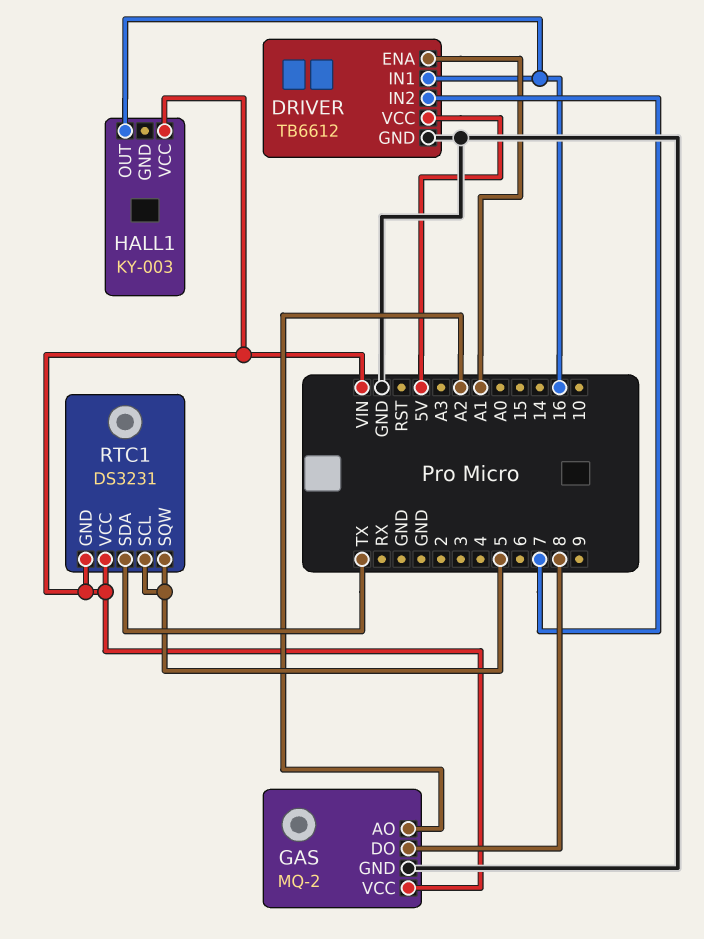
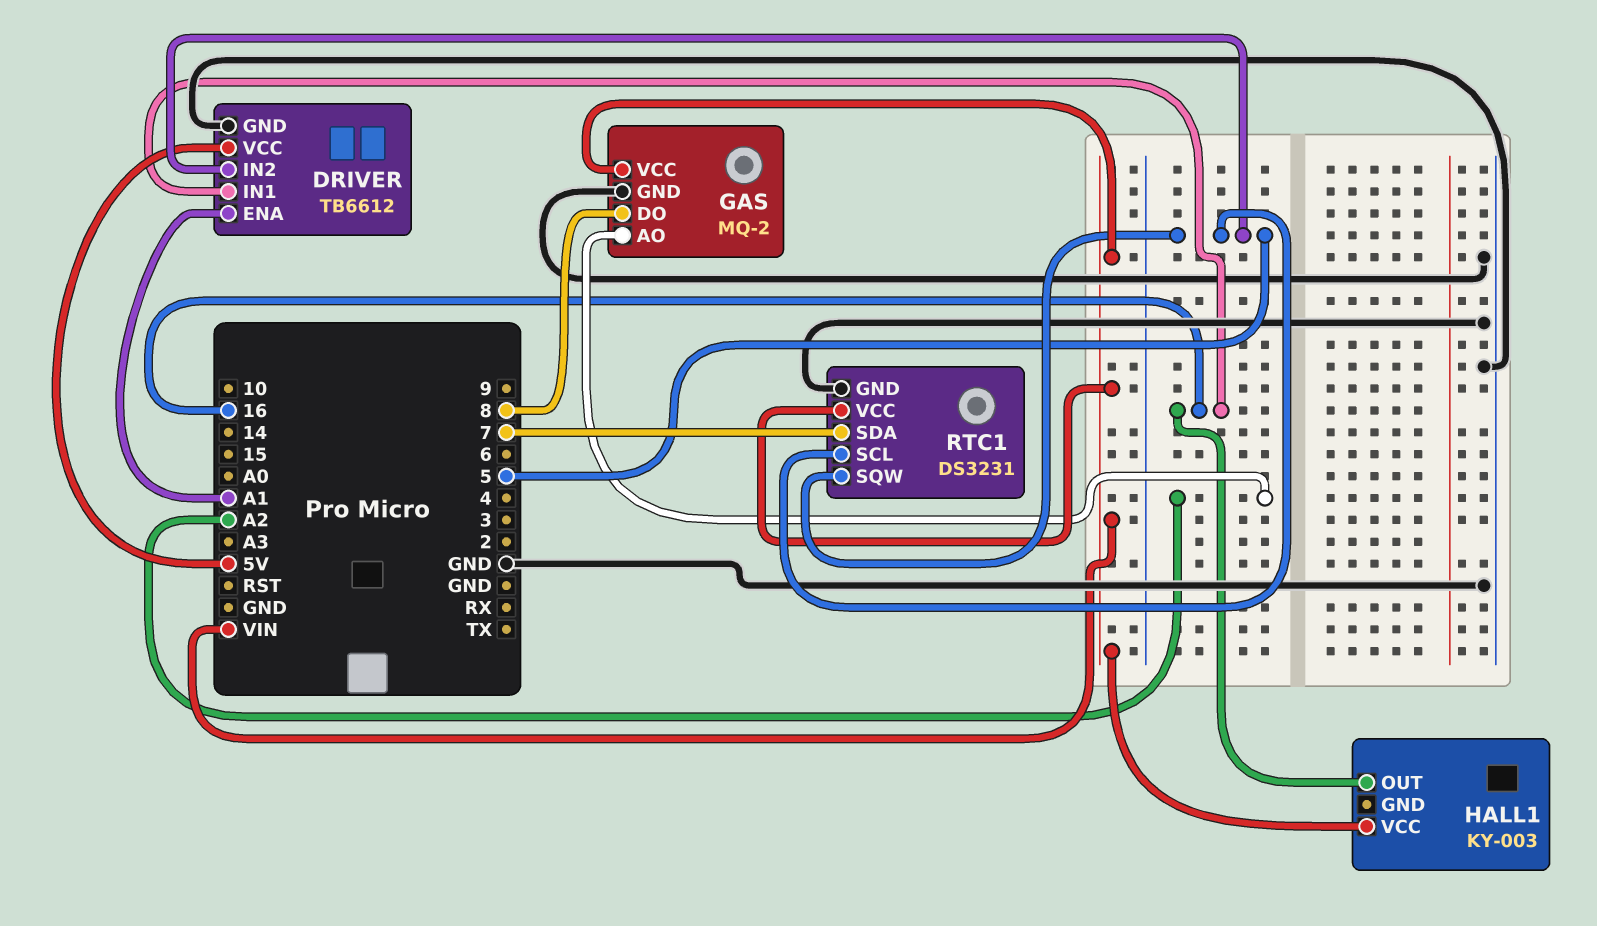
DRIVER pin IN2: 7 -> 5
RTC1 pin GND: VIN -> GND
RTC1 pin SDA: TX -> 7

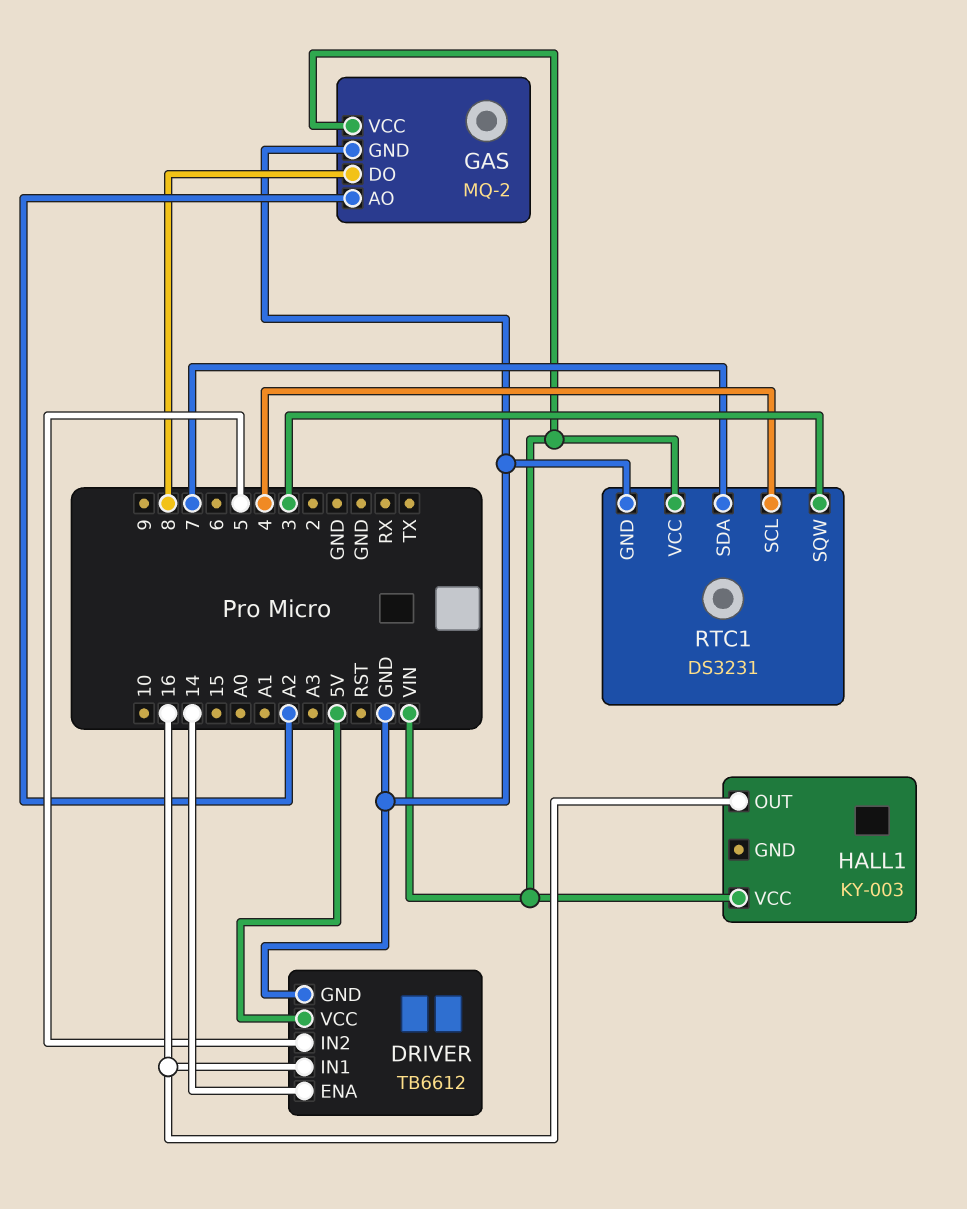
DRIVER pin ENA: A1 -> 14
RTC1 pin SCL: 5 -> 4
RTC1 pin SQW: 5 -> 3

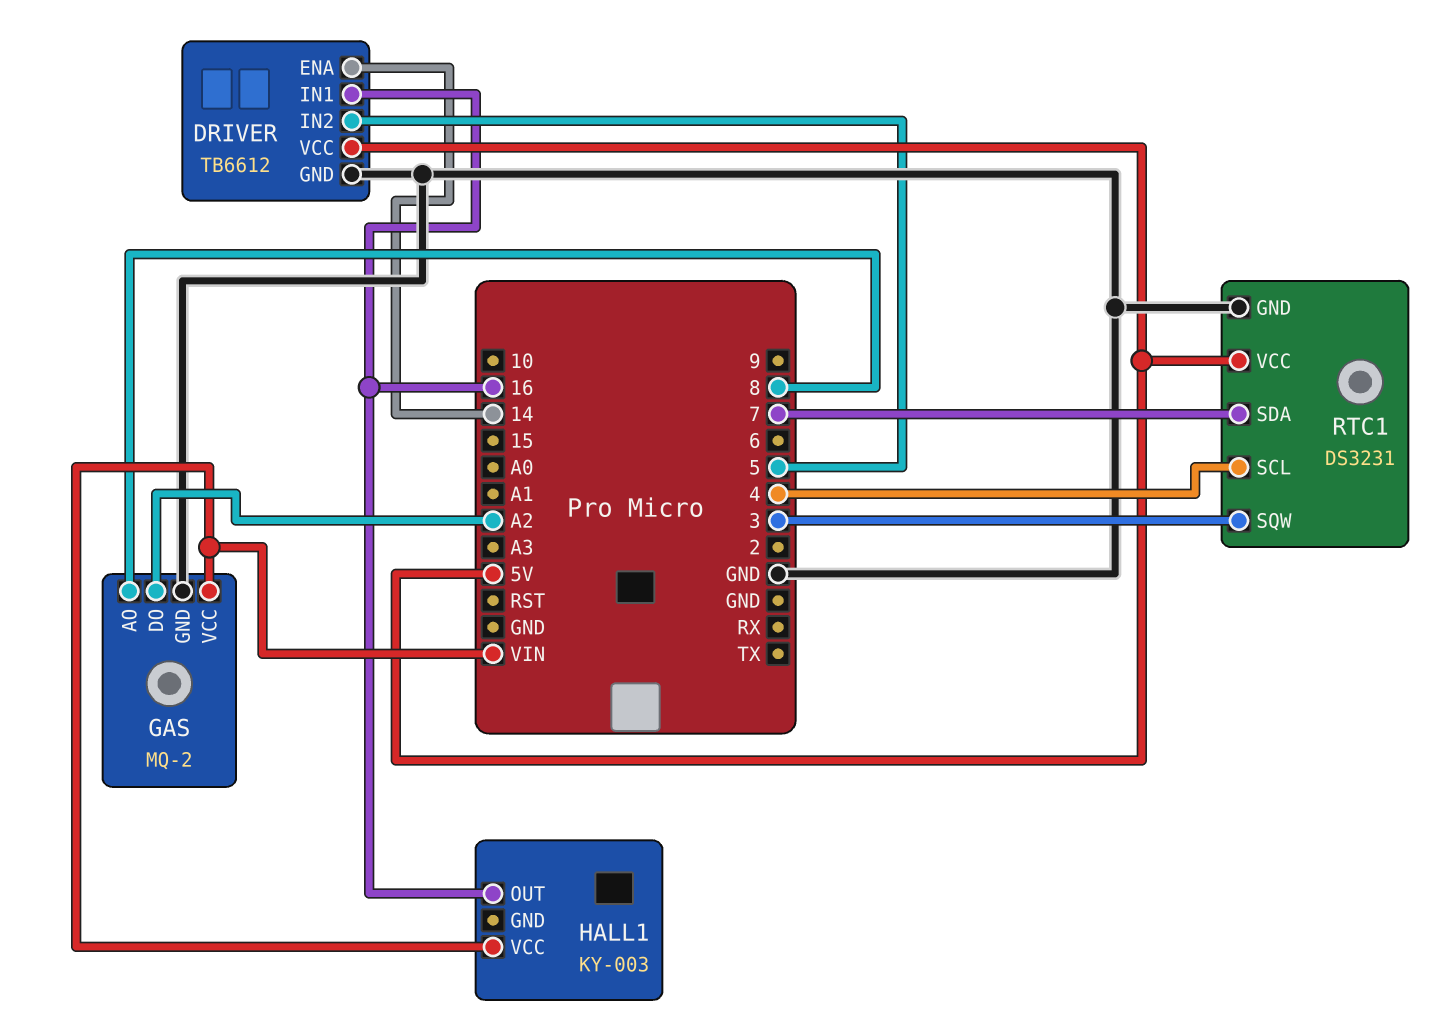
GAS pin AO: A2 -> 8
GAS pin DO: 8 -> A2
RTC1 pin VCC: VIN -> 5V

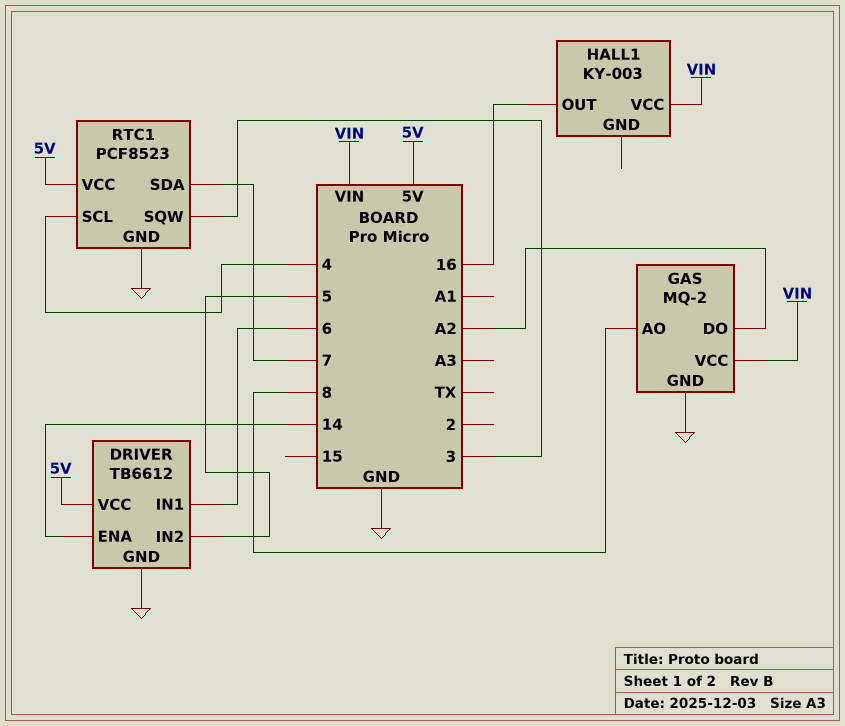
DRIVER pin IN1: 16 -> 6
RTC1: DS3231 -> PCF8523

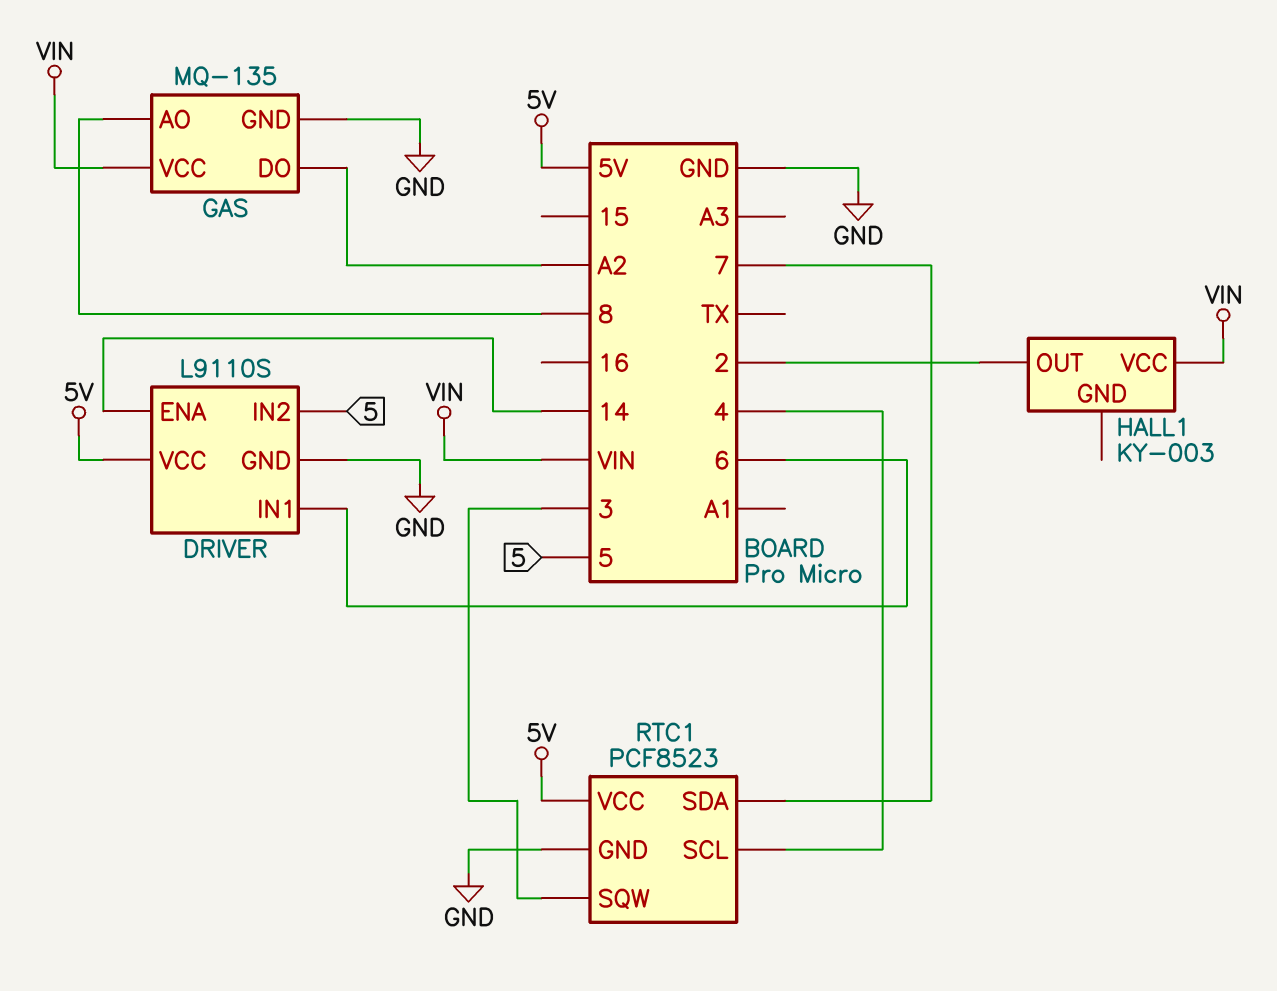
DRIVER: TB6612 -> L9110S
GAS: MQ-2 -> MQ-135
HALL1 pin OUT: 16 -> 2

